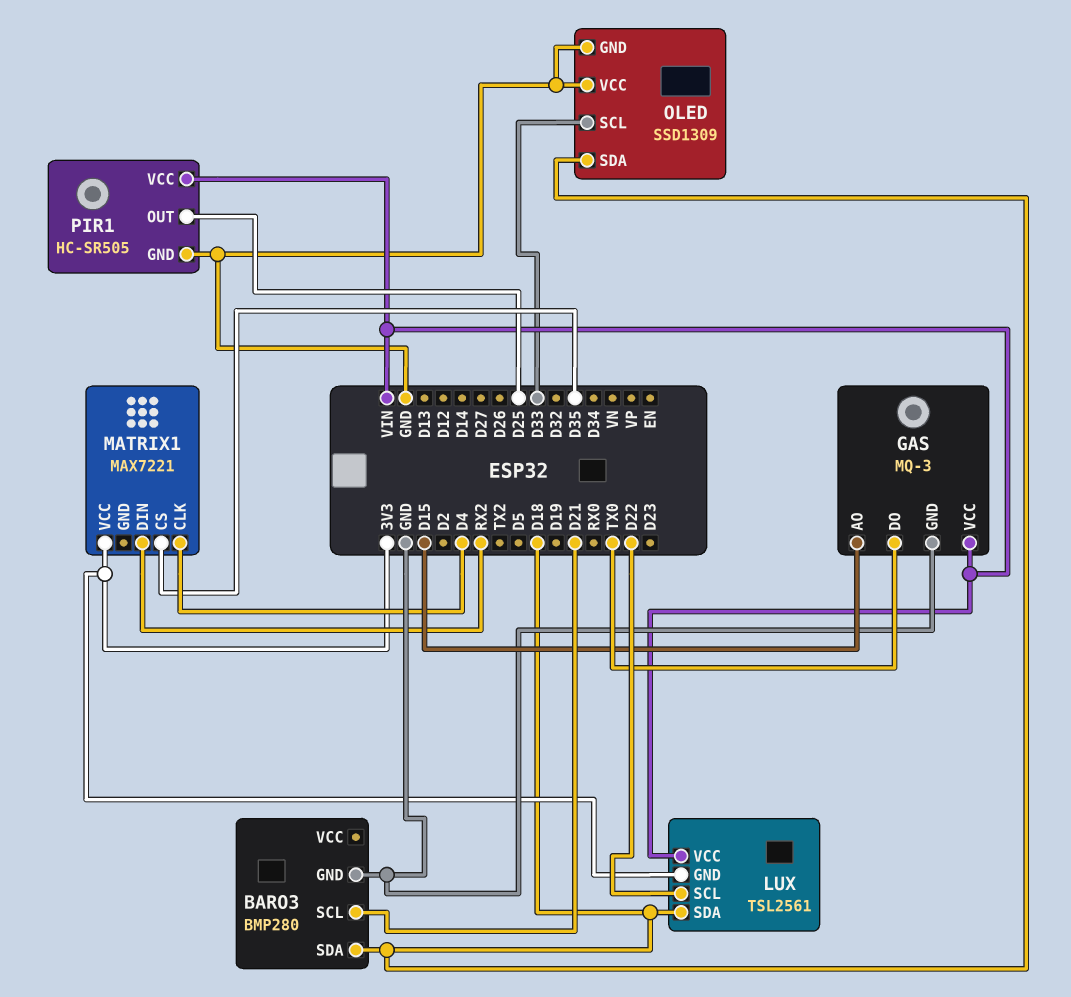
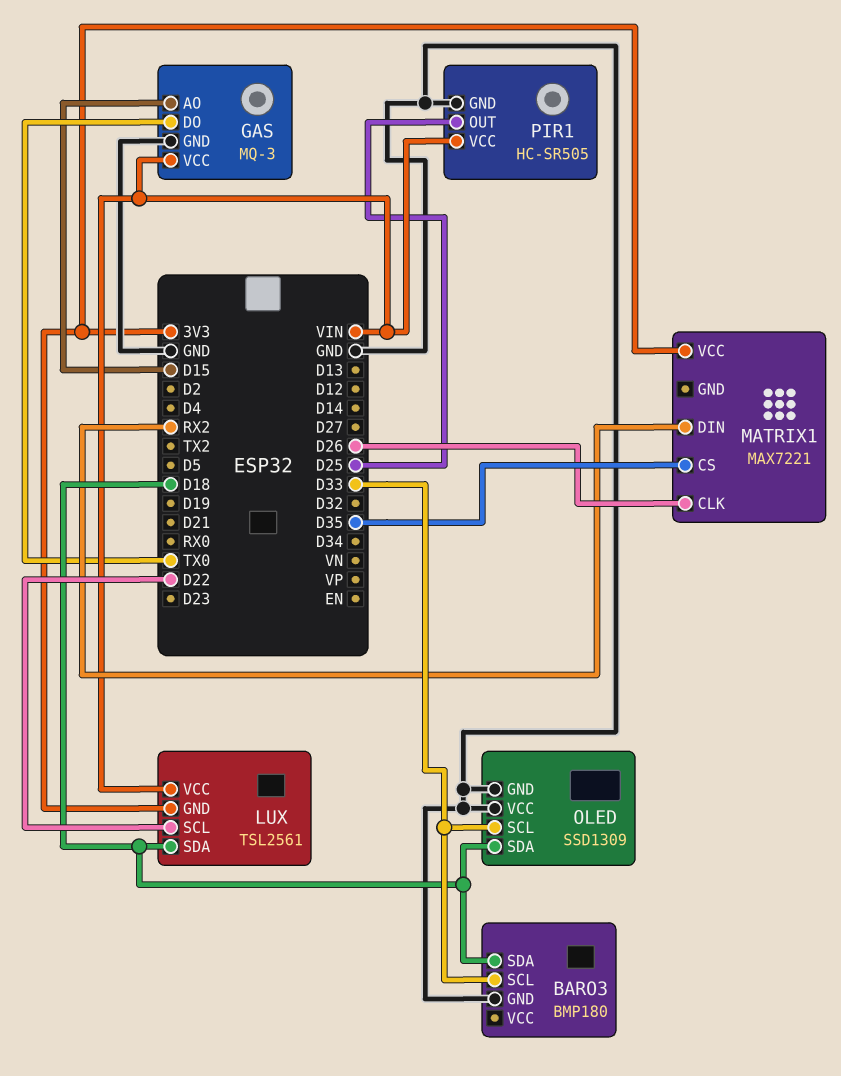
BARO3: BMP280 -> BMP180
BARO3 pin SCL: D21 -> D33
MATRIX1 pin CLK: D4 -> D26

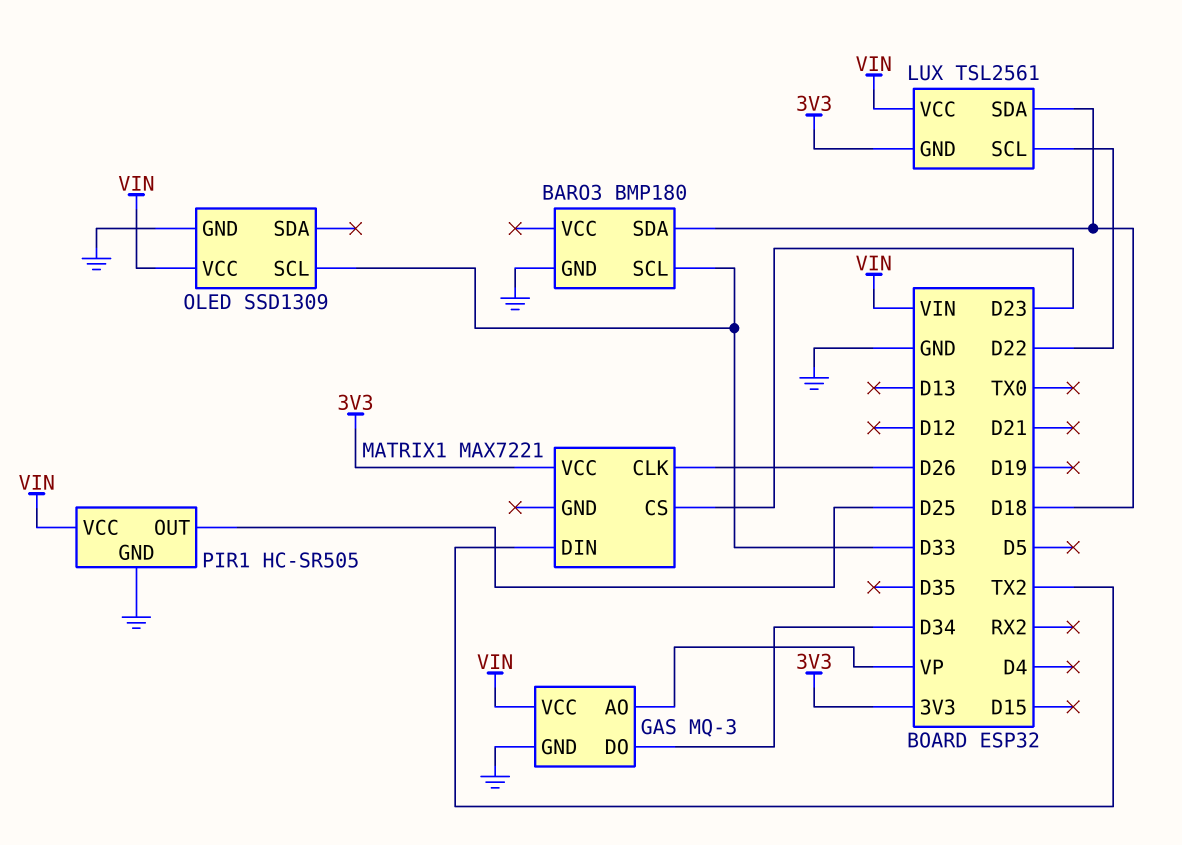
GAS pin AO: D15 -> VP
GAS pin DO: TX0 -> D34
MATRIX1 pin CS: D35 -> D23
MATRIX1 pin DIN: RX2 -> TX2
OLED pin SDA: D18 -> none
OLED pin VCC: GND -> VIN

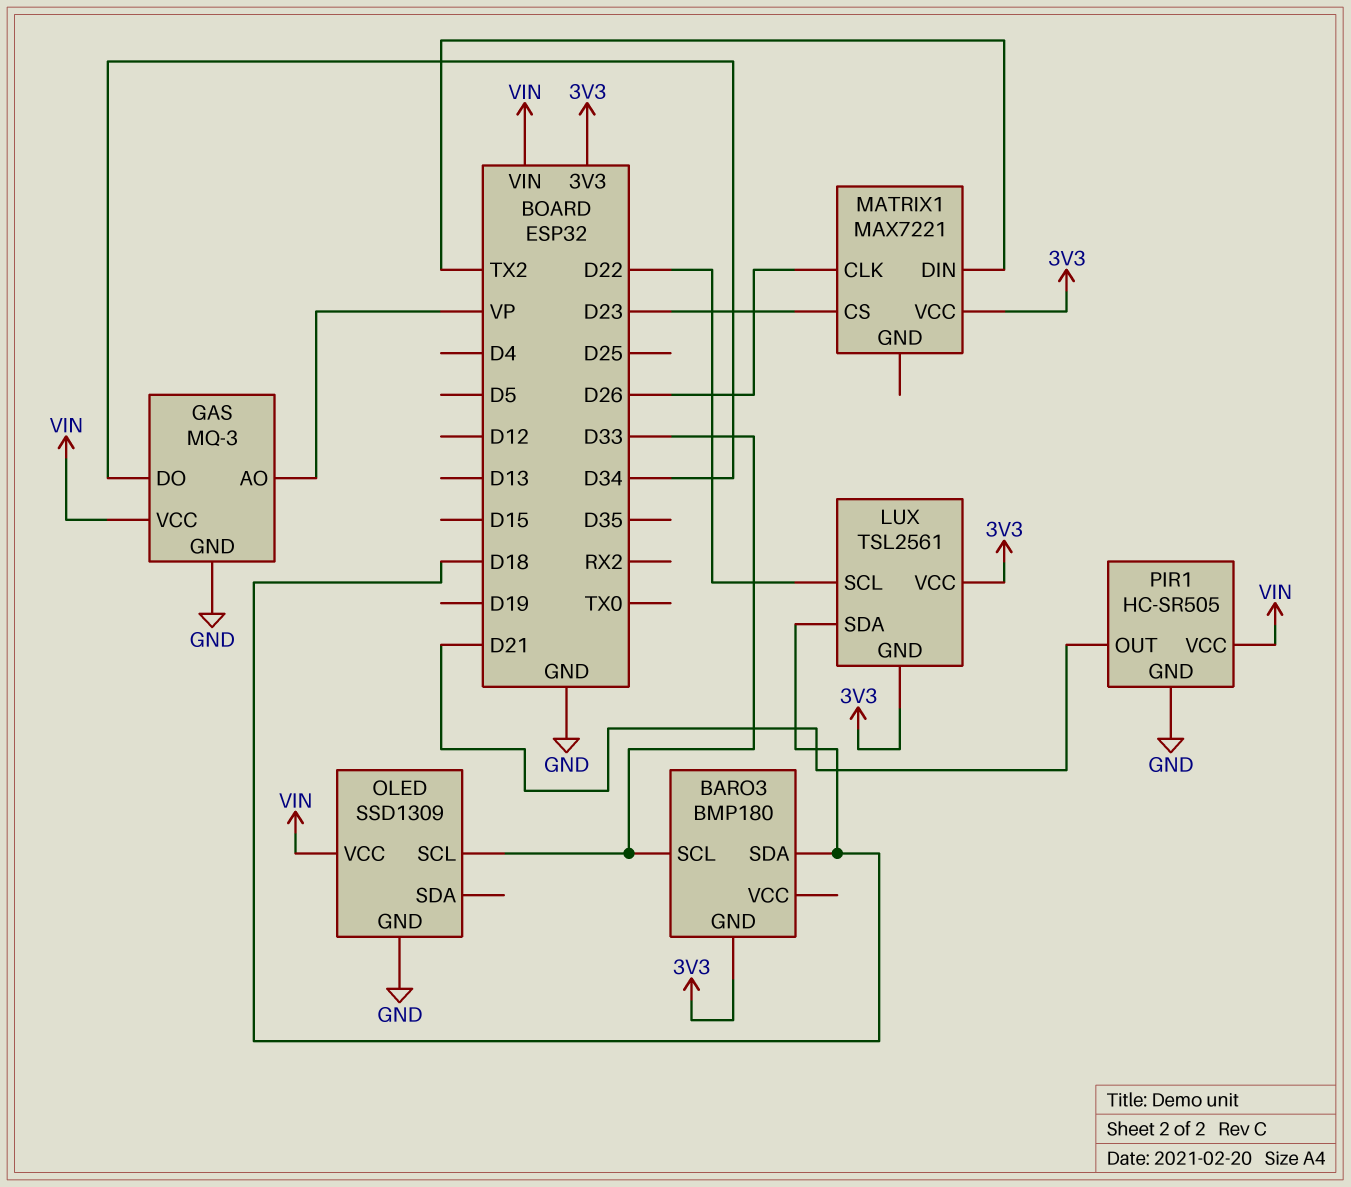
BARO3 pin GND: GND -> 3V3
LUX pin VCC: VIN -> 3V3
PIR1 pin OUT: D25 -> D21

